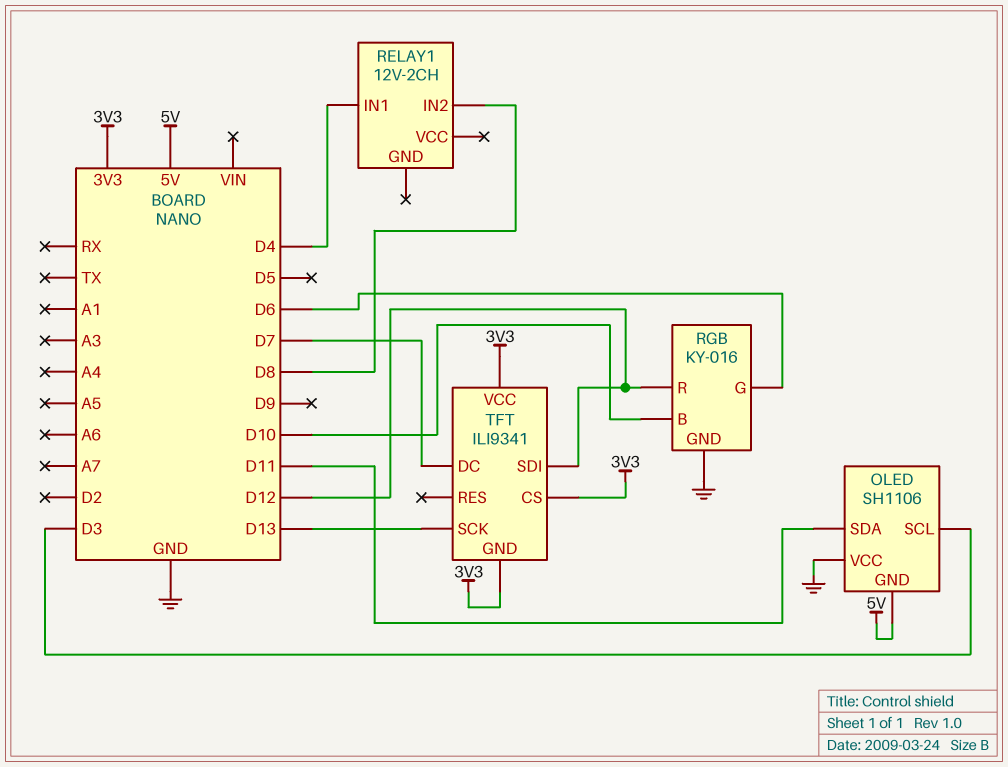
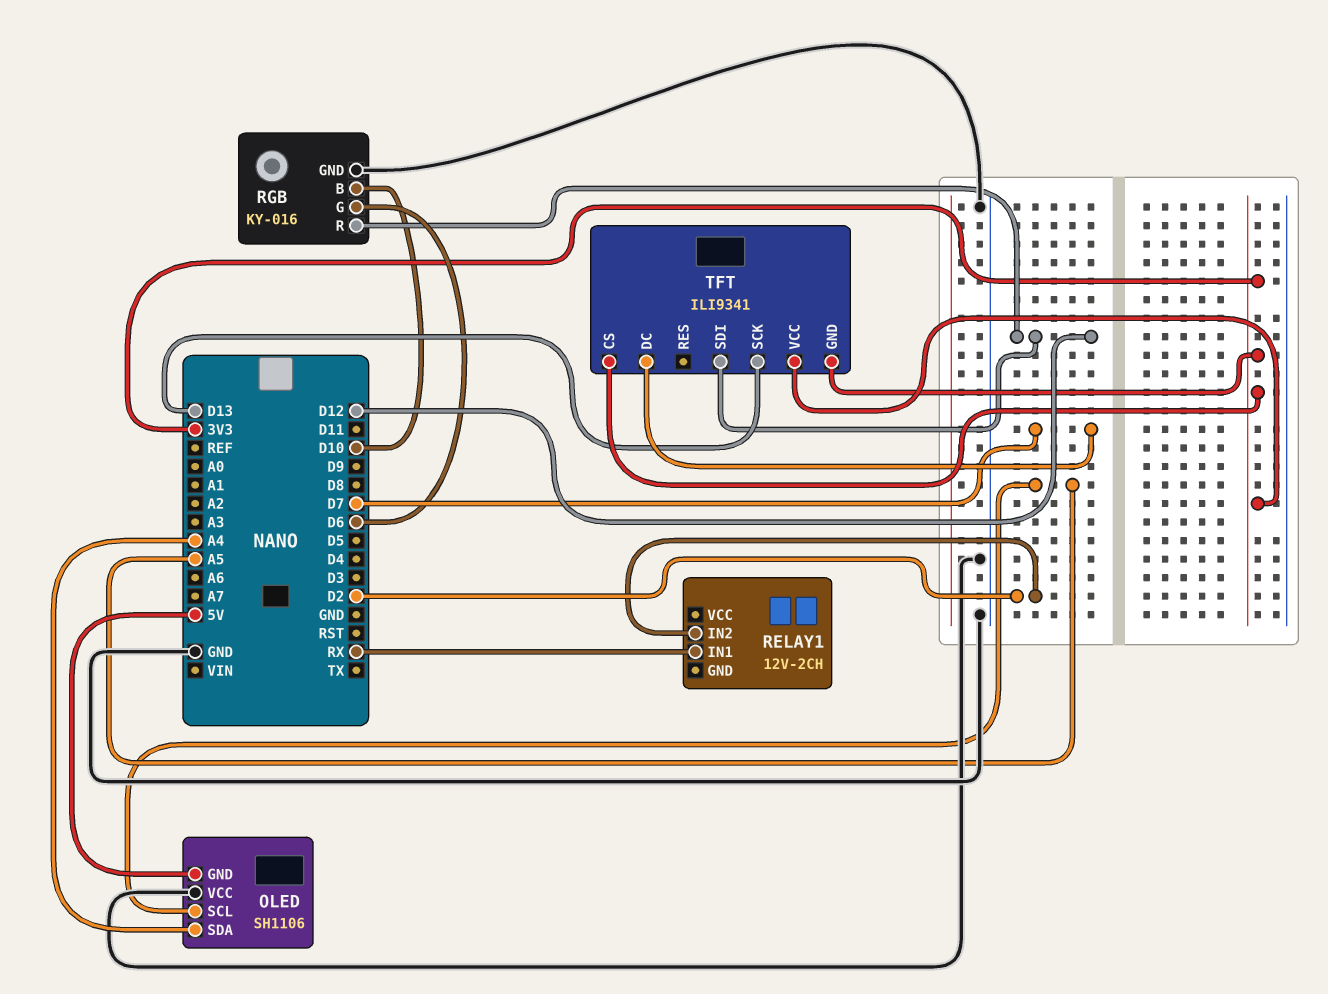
OLED pin SCL: D3 -> A5
OLED pin SDA: D11 -> A4
RELAY1 pin IN1: D4 -> RX
RELAY1 pin IN2: D8 -> D2

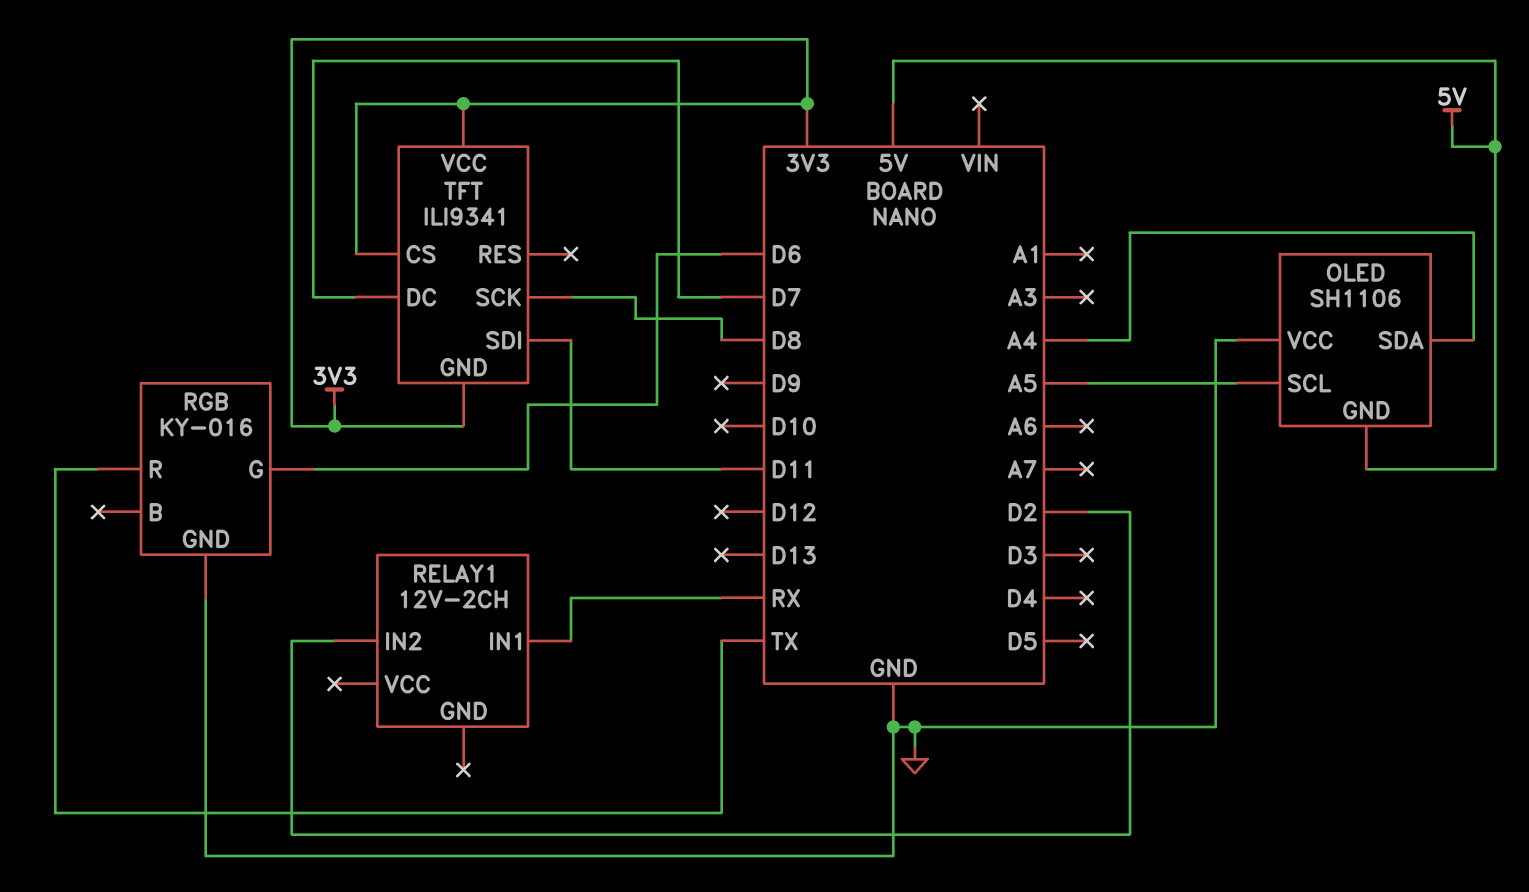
RGB pin B: D10 -> none
RGB pin R: D12 -> TX
TFT pin SCK: D13 -> D8
TFT pin SDI: D12 -> D11

